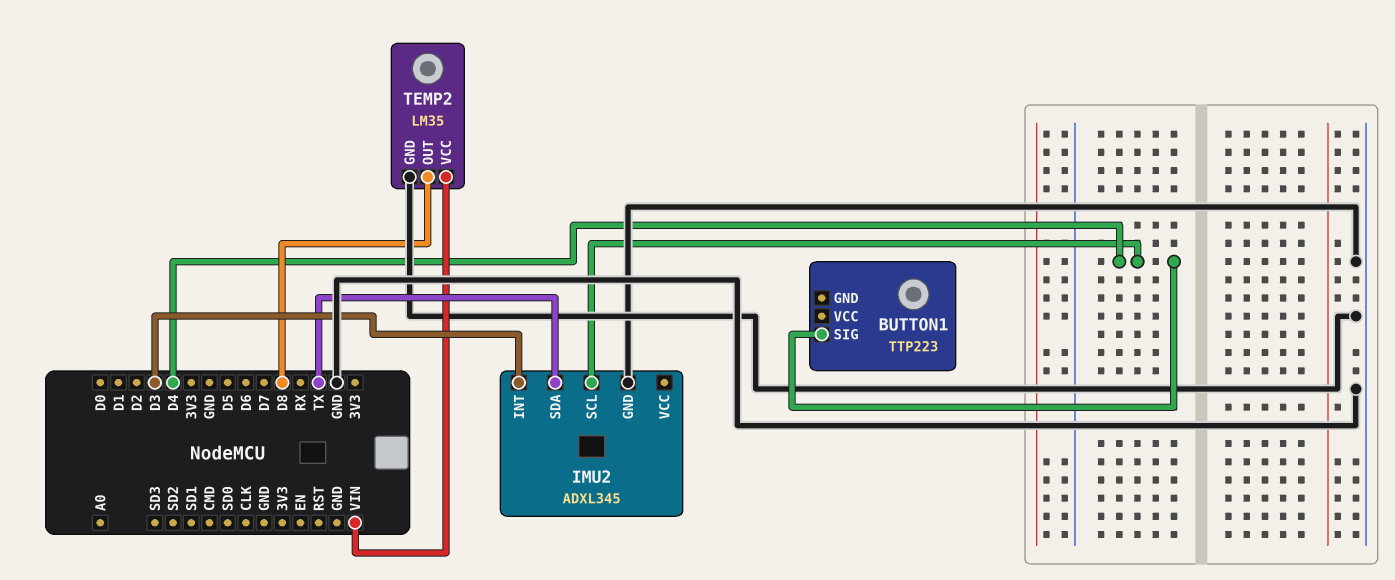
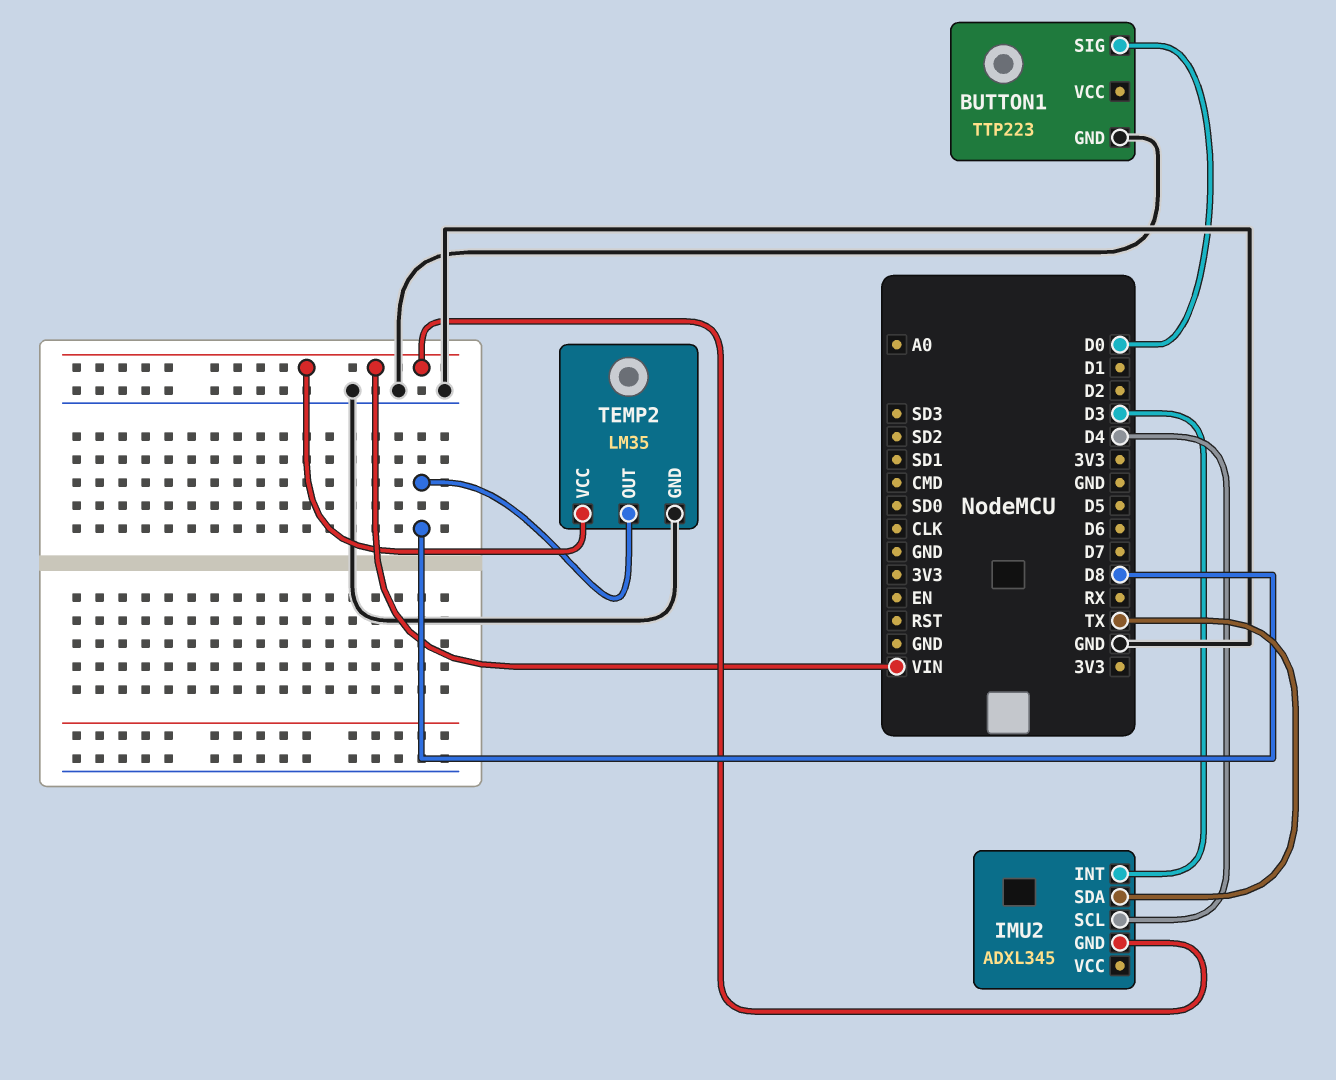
BUTTON1 pin GND: none -> GND
BUTTON1 pin SIG: D4 -> D0
IMU2 pin GND: GND -> VIN

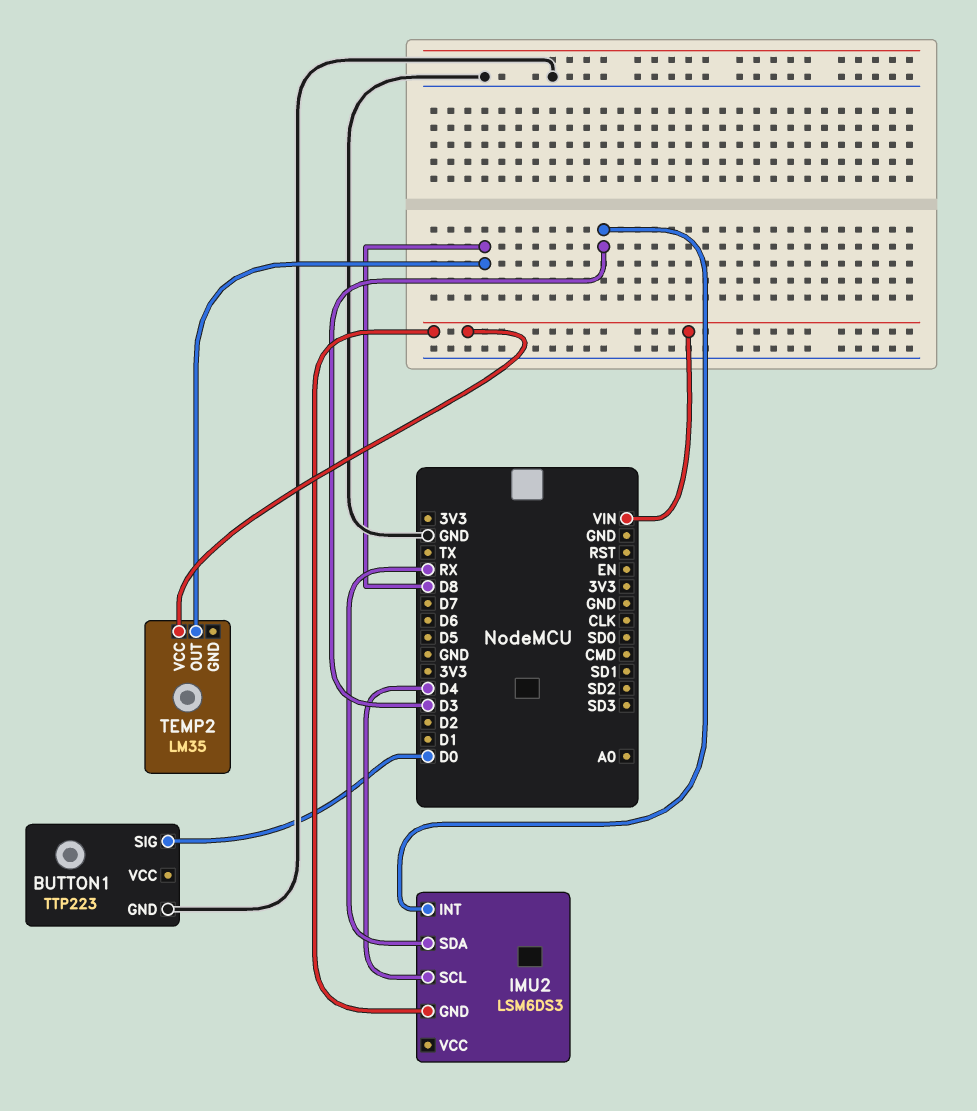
IMU2: ADXL345 -> LSM6DS3
IMU2 pin SDA: TX -> RX
TEMP2 pin GND: GND -> none

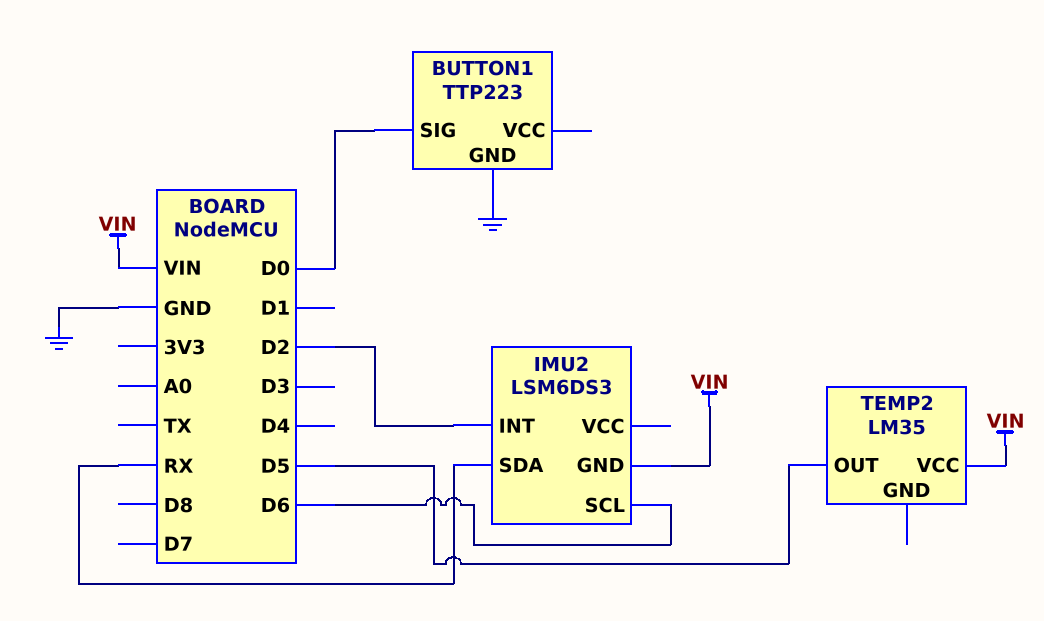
IMU2 pin INT: D3 -> D2
IMU2 pin SCL: D4 -> D6
TEMP2 pin OUT: D8 -> D5

